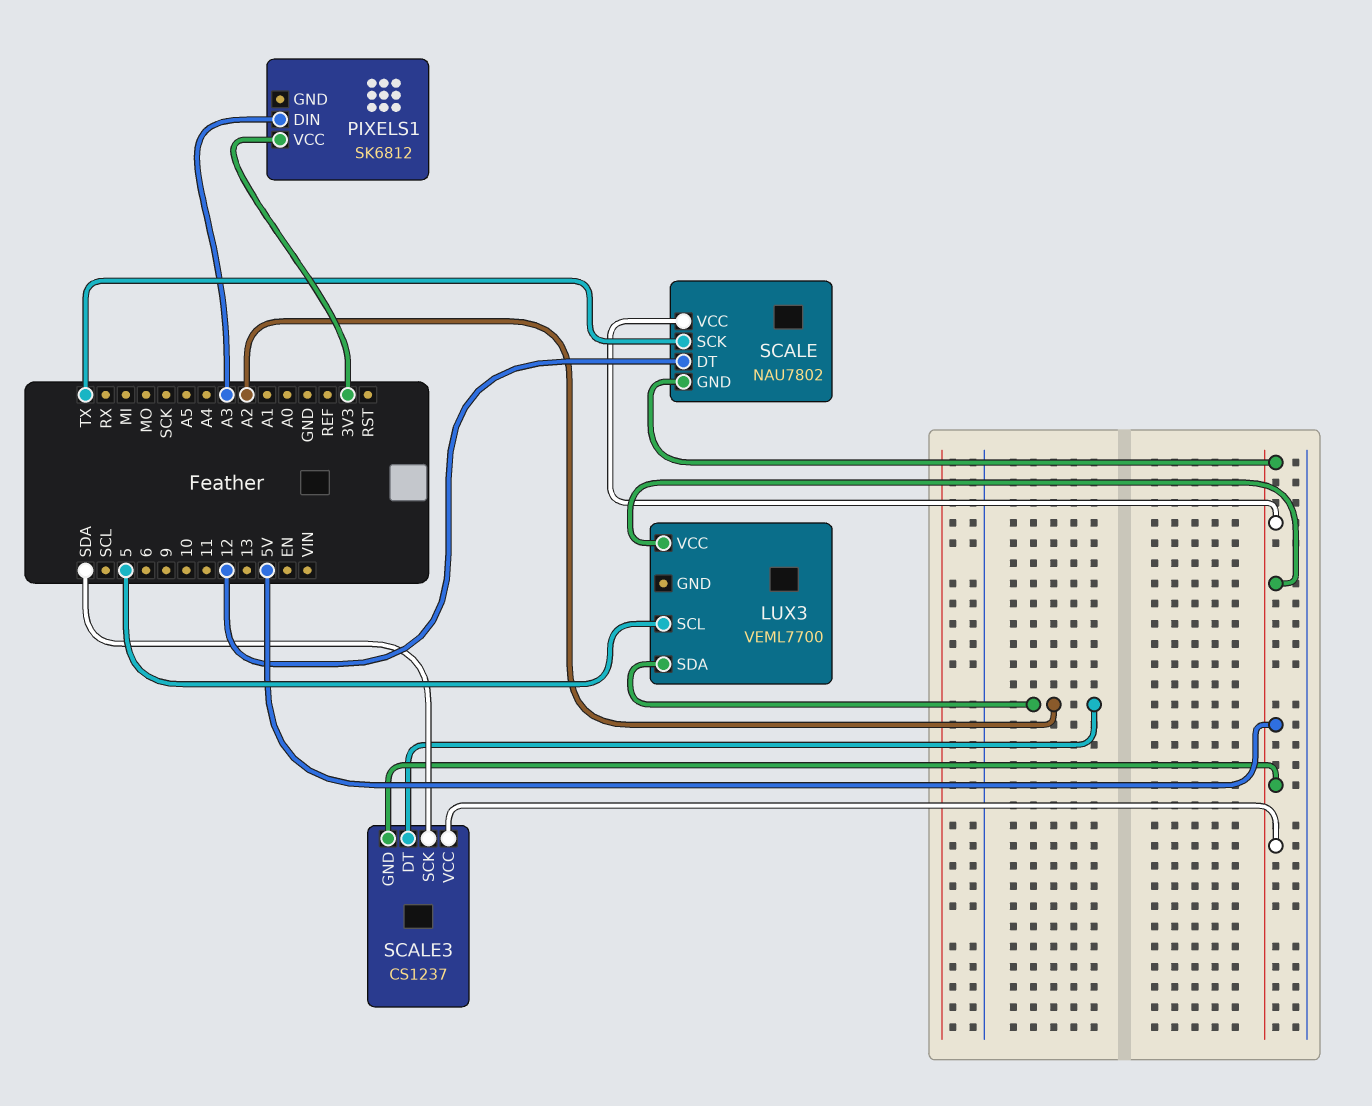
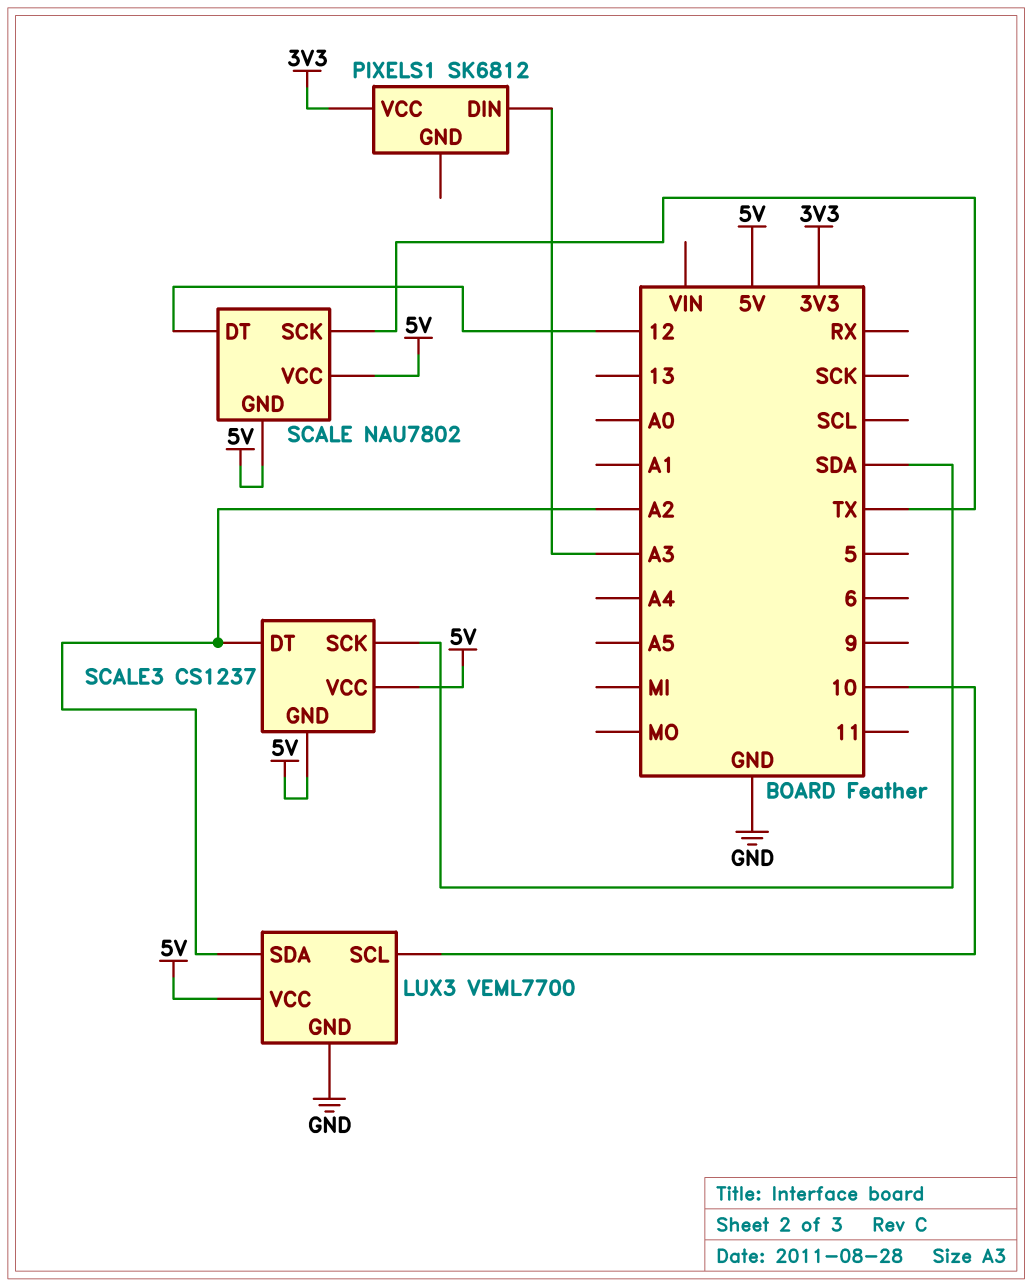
LUX3 pin GND: none -> GND
LUX3 pin SCL: 5 -> 10

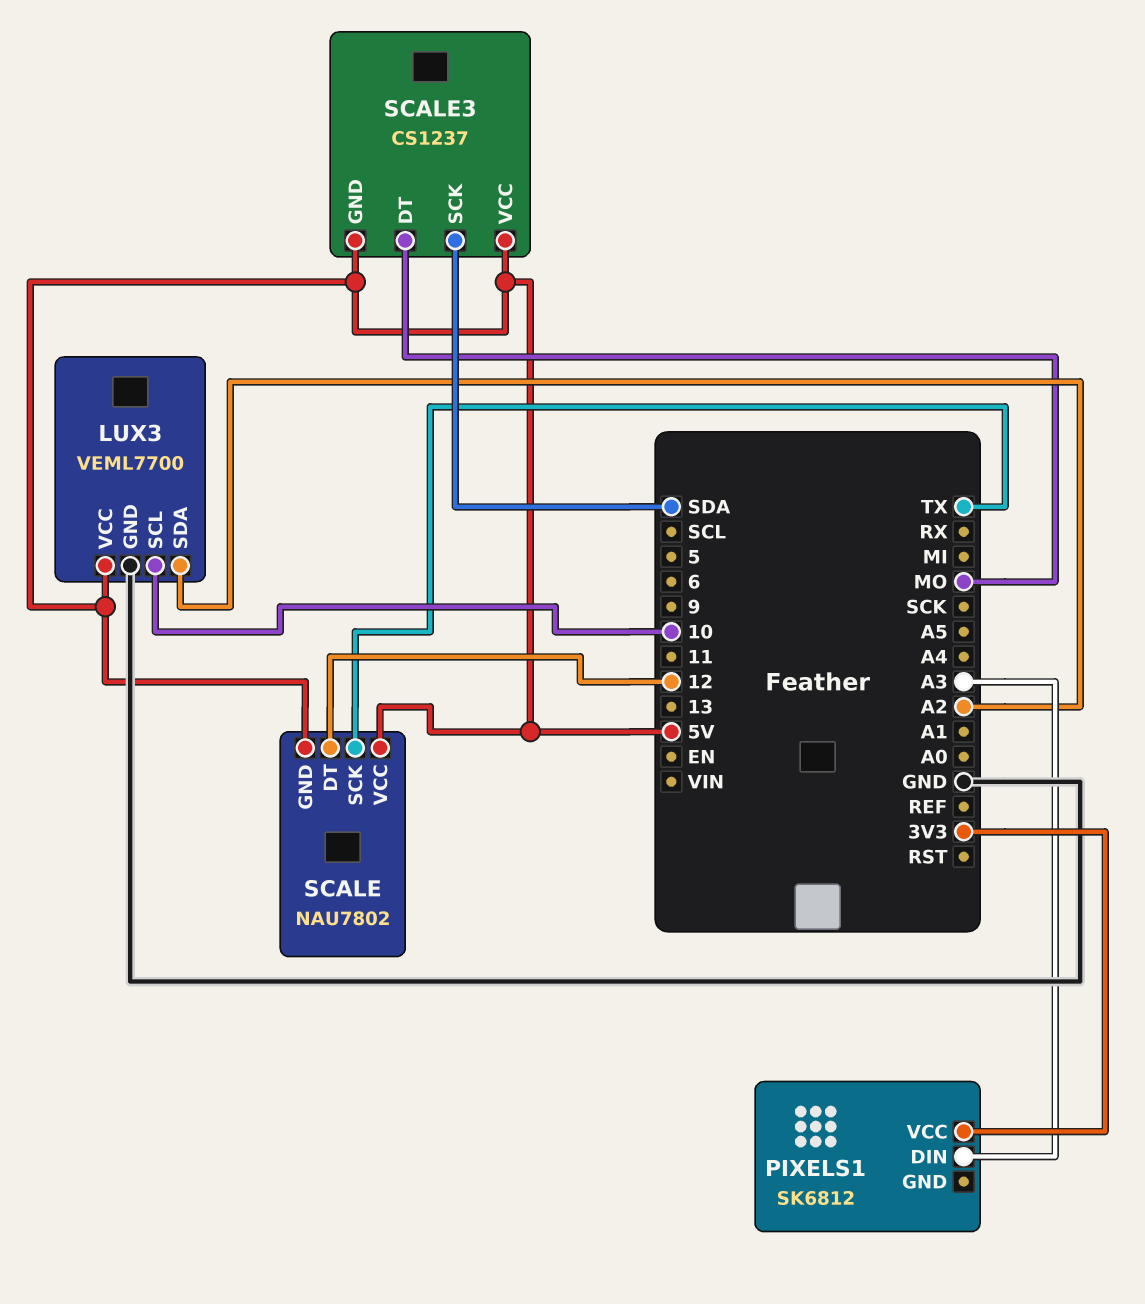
SCALE3 pin DT: A2 -> MO

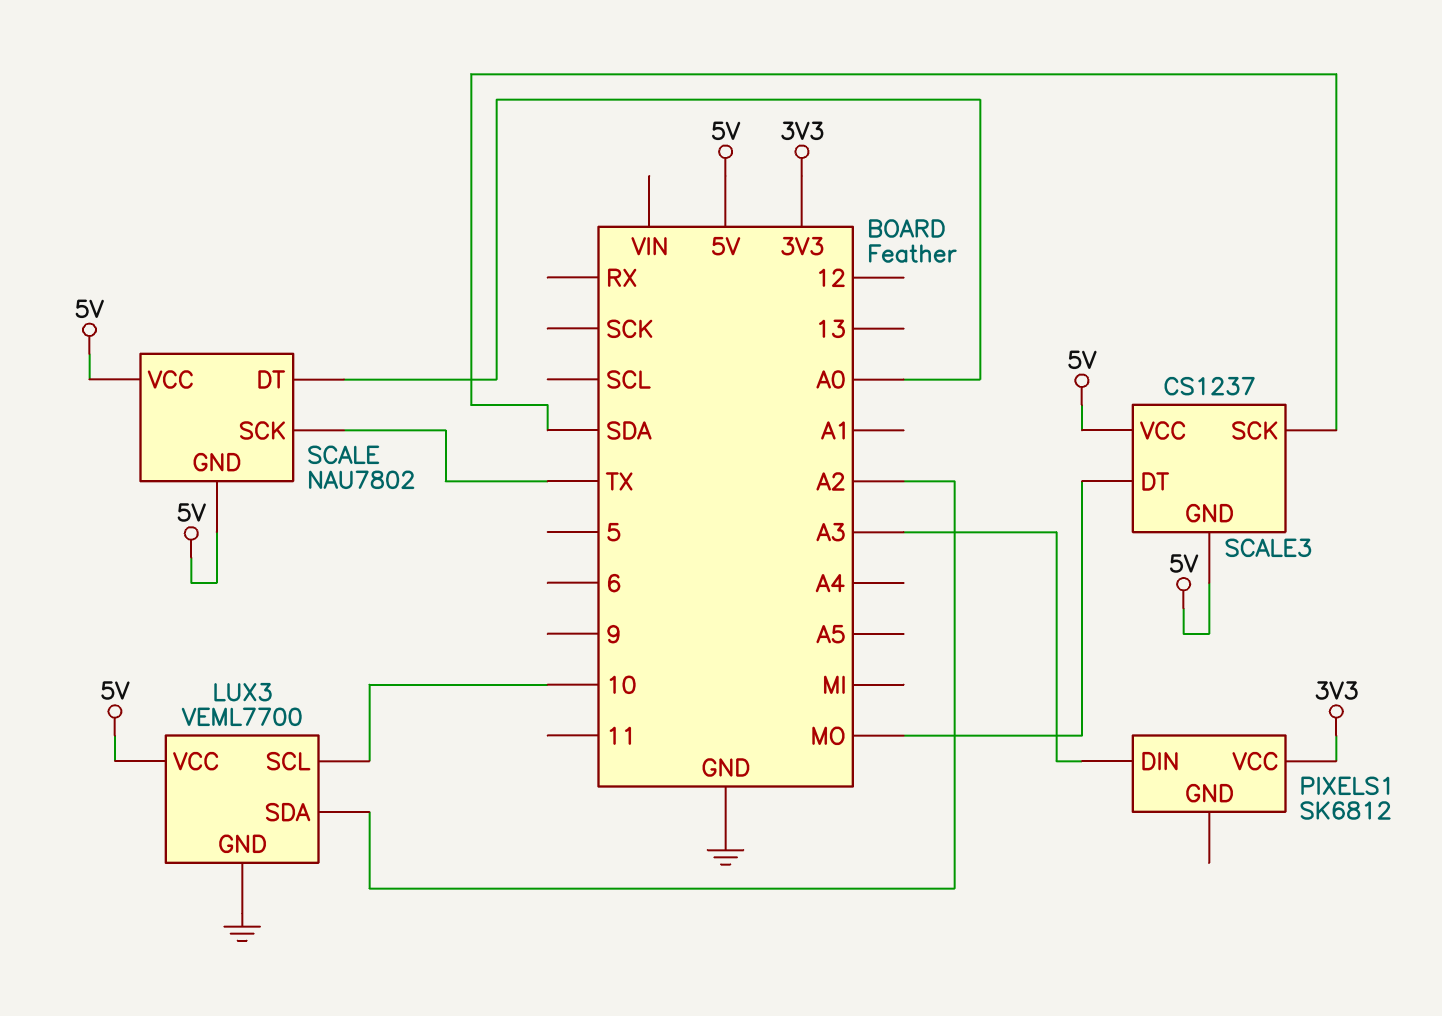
SCALE pin DT: 12 -> A0

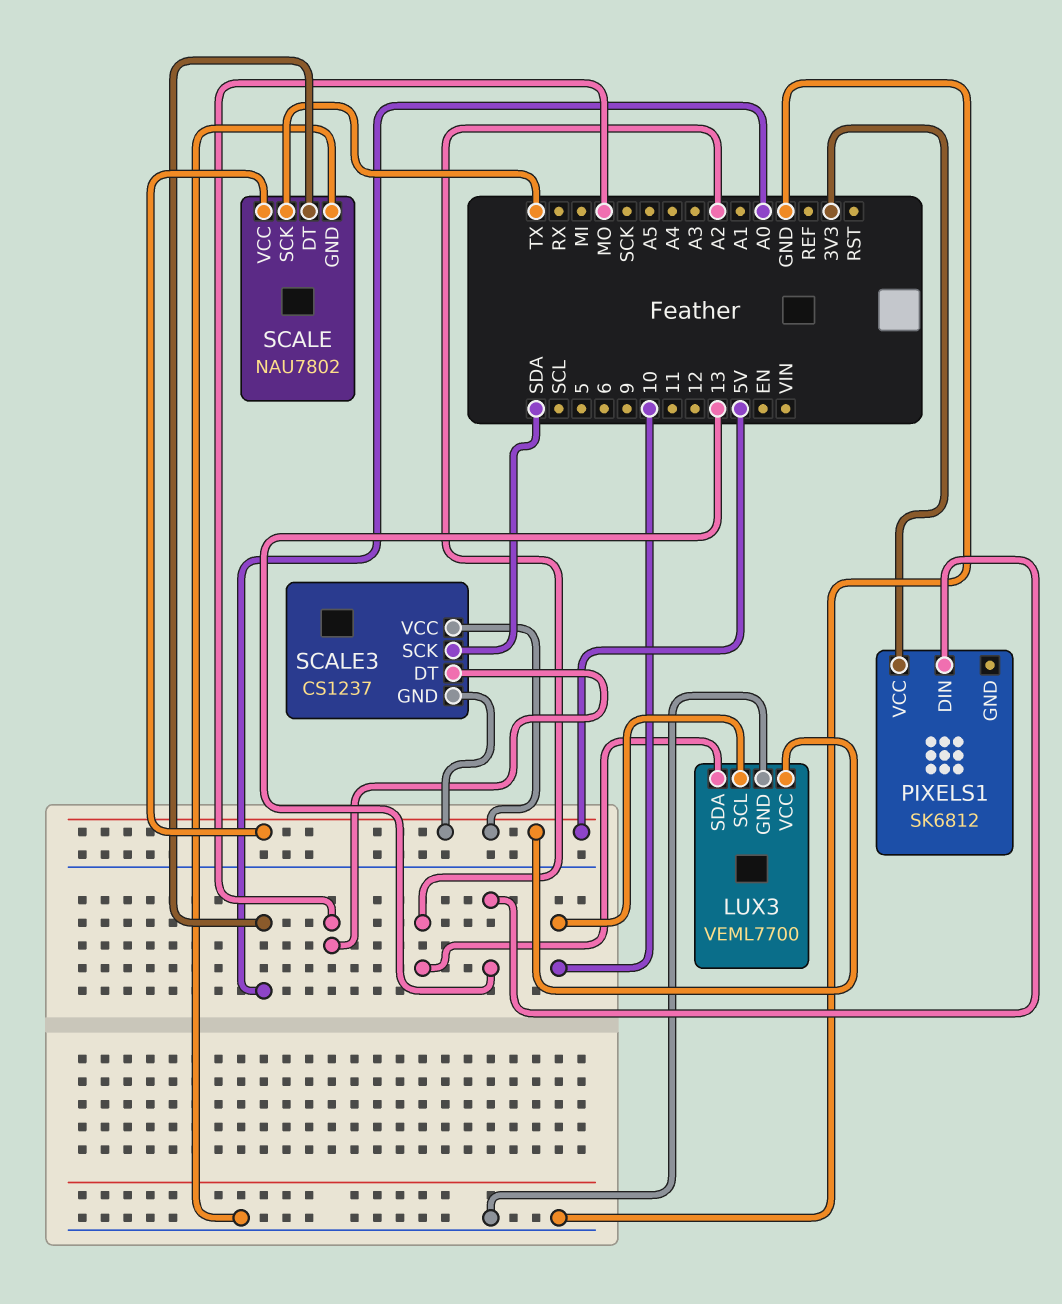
PIXELS1 pin DIN: A3 -> 13
SCALE pin GND: 5V -> GND

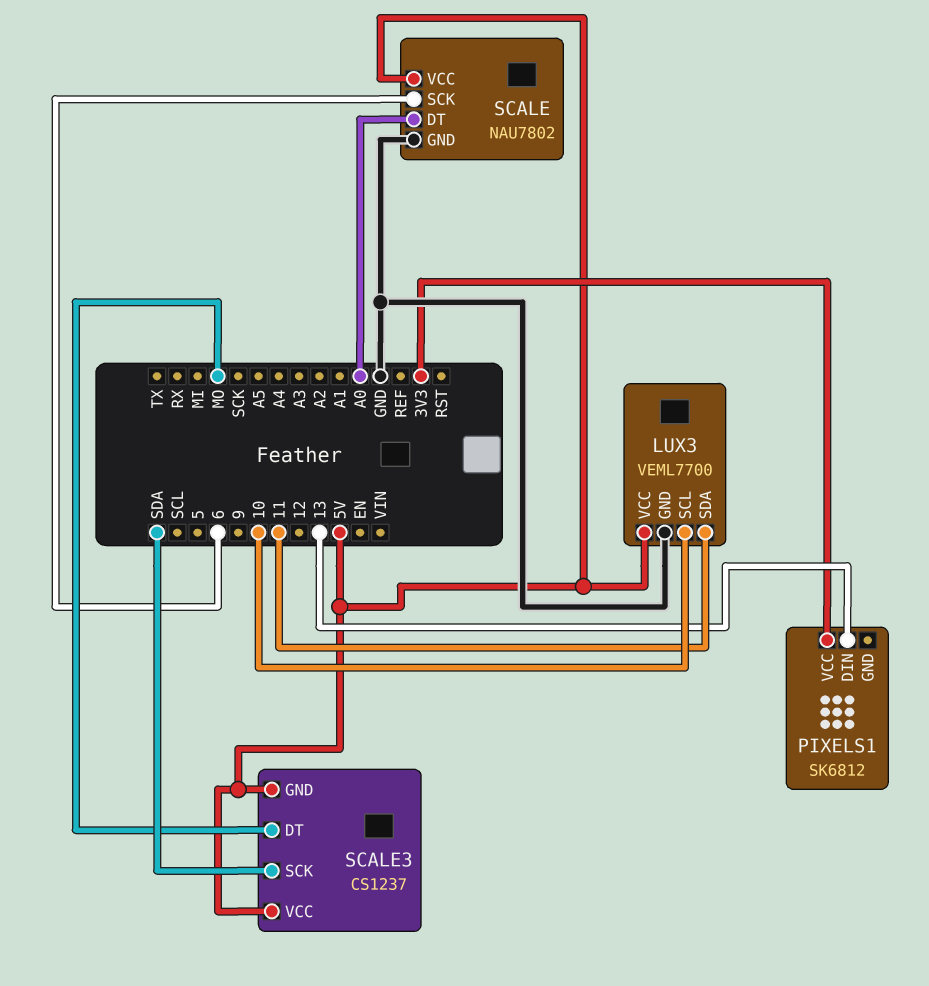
LUX3 pin SDA: A2 -> 11
SCALE pin SCK: TX -> 6

